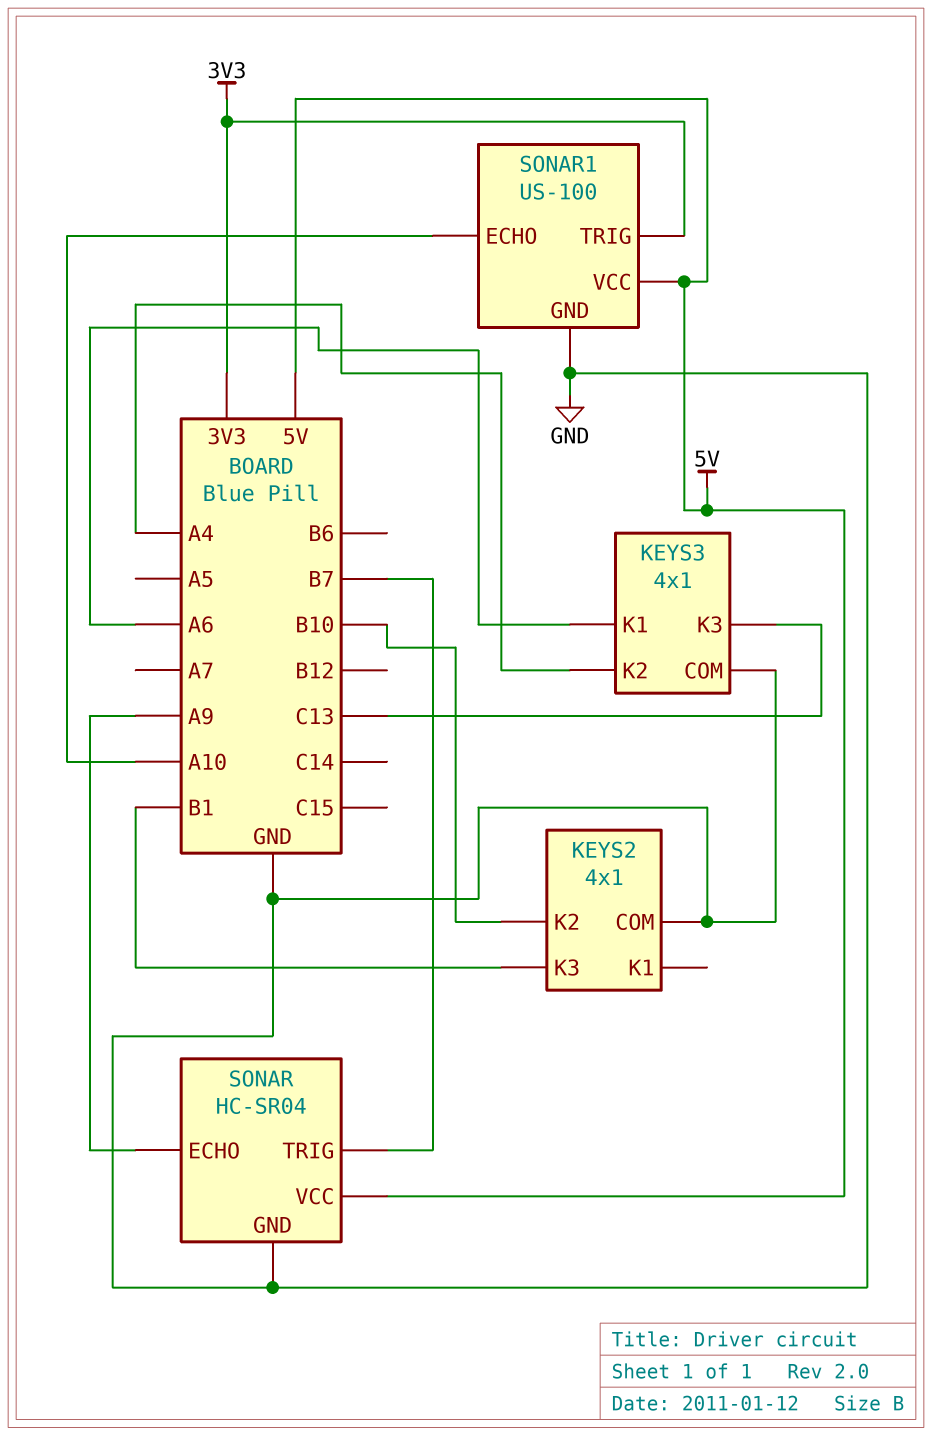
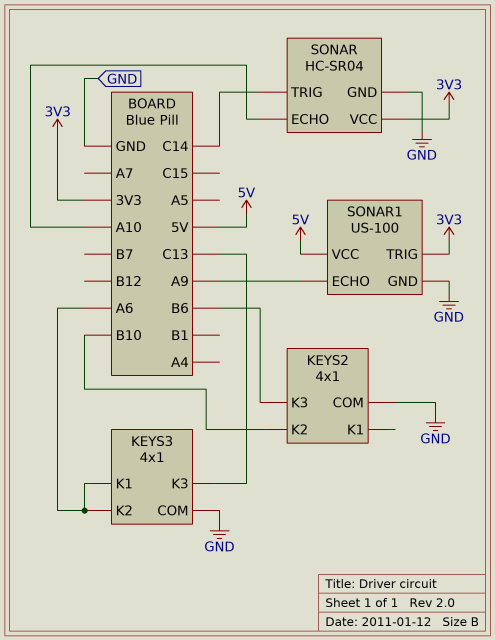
KEYS2 pin K3: B1 -> B6
KEYS3 pin K2: A4 -> A6
SONAR pin ECHO: A9 -> A10
SONAR pin TRIG: B7 -> C14
SONAR pin VCC: 5V -> 3V3
SONAR1 pin ECHO: A10 -> A9

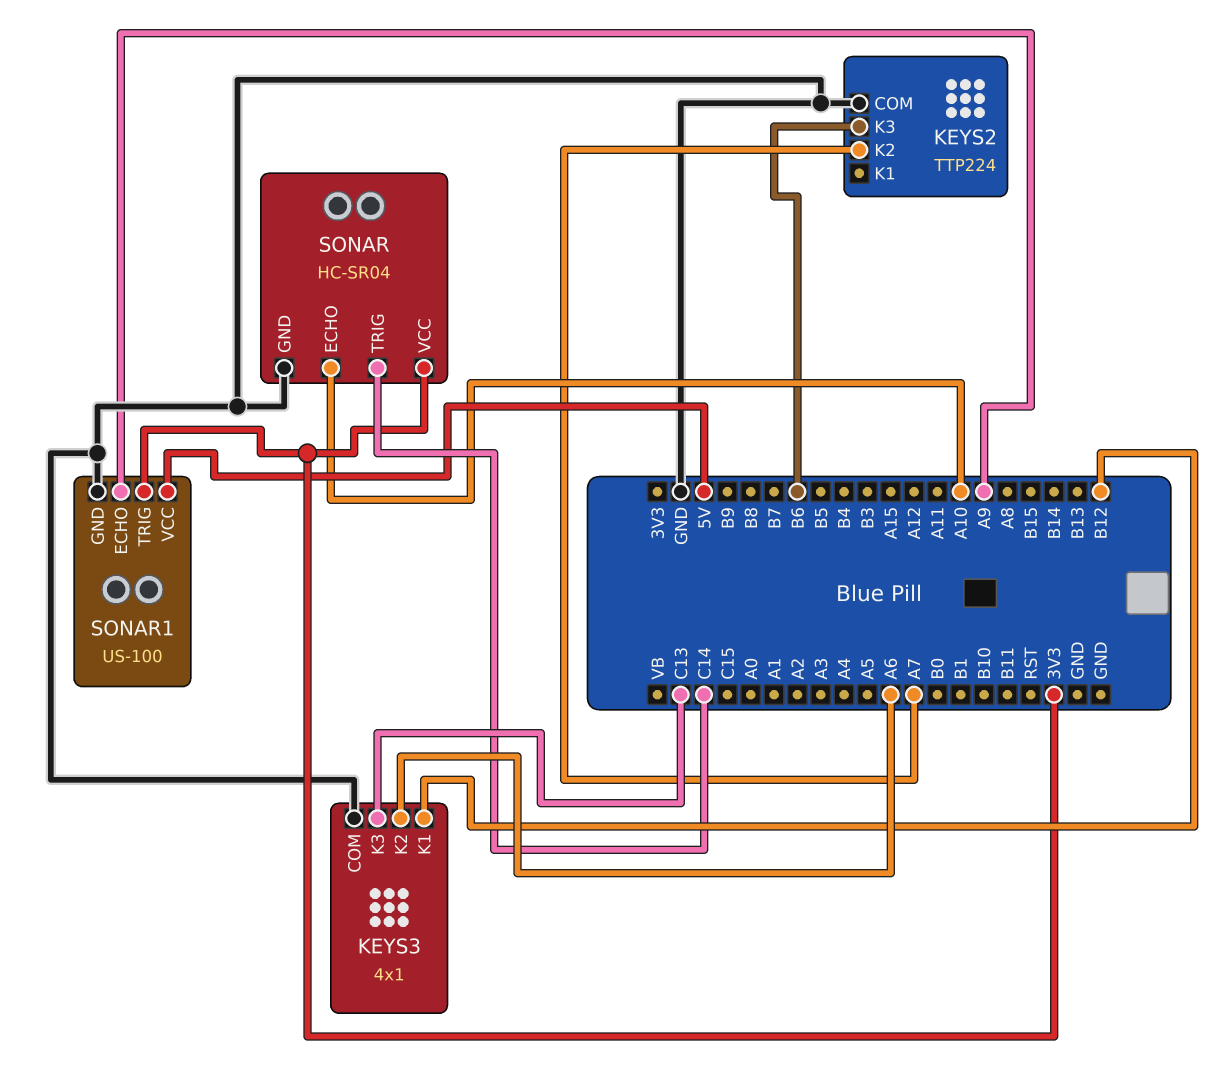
KEYS2: 4x1 -> TTP224
KEYS2 pin K2: B10 -> A7
KEYS3 pin K1: A6 -> B12

